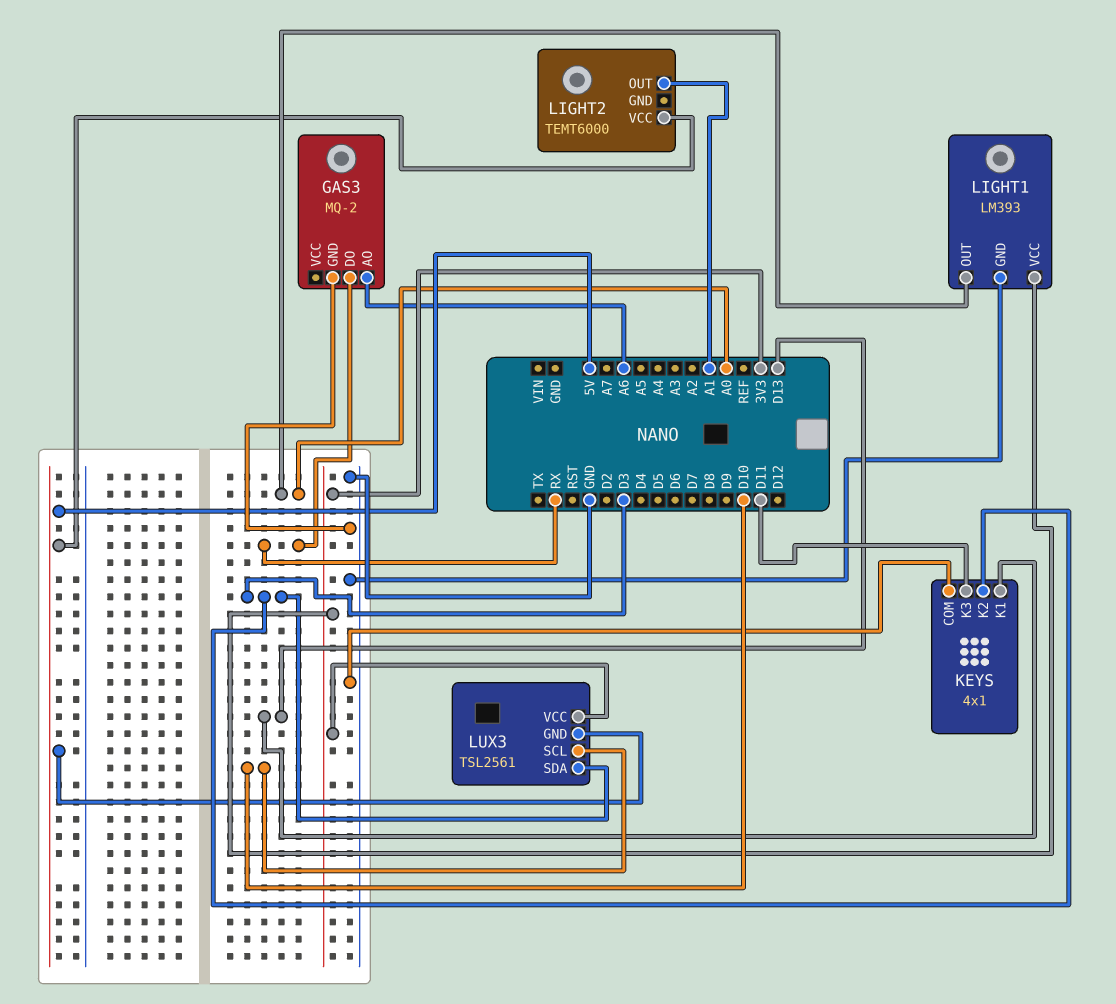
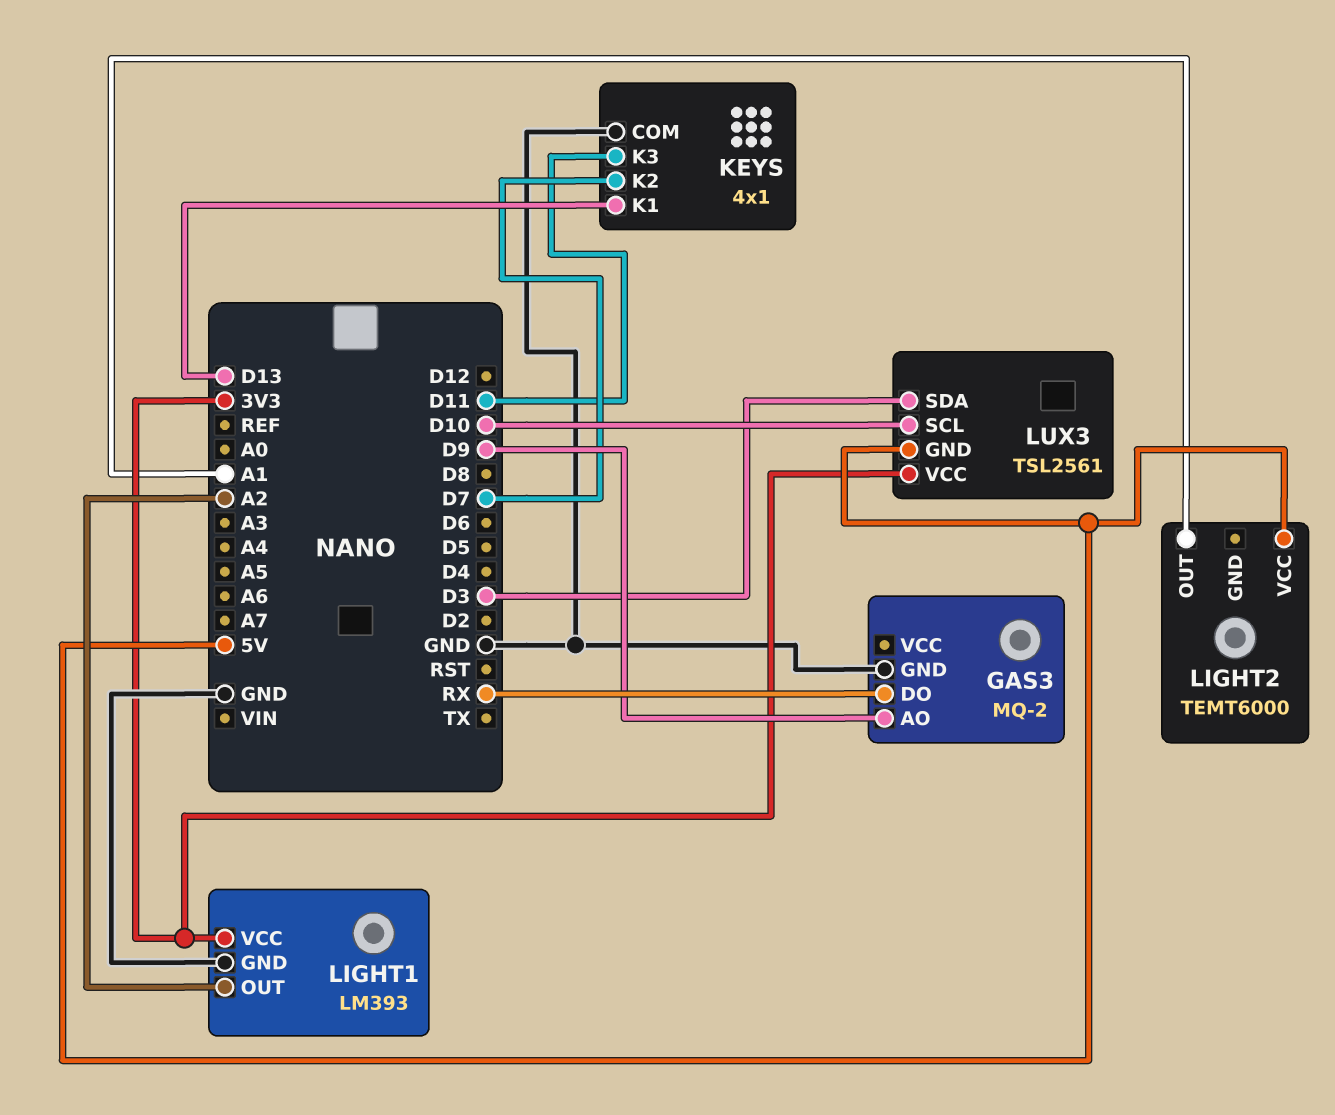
GAS3 pin AO: A6 -> D9
KEYS pin K2: D3 -> D7
LIGHT1 pin OUT: A0 -> A2

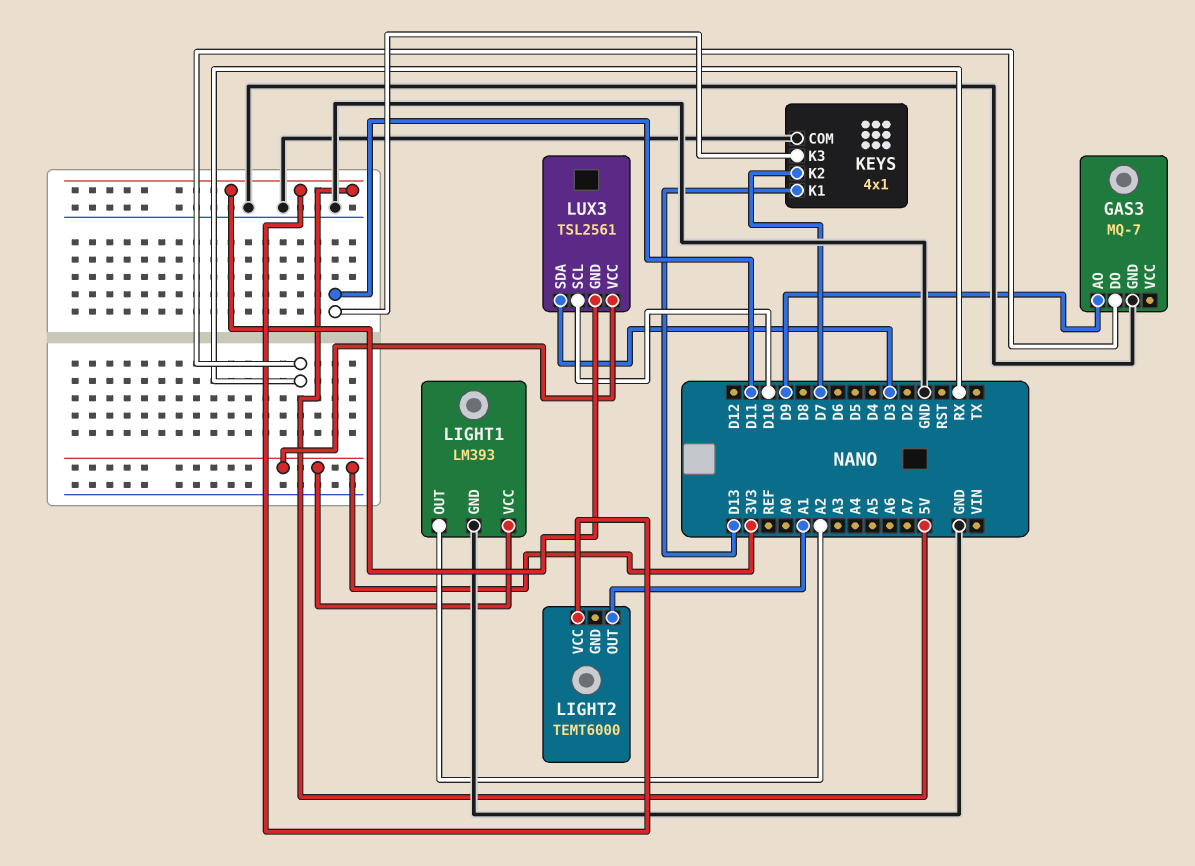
GAS3: MQ-2 -> MQ-7

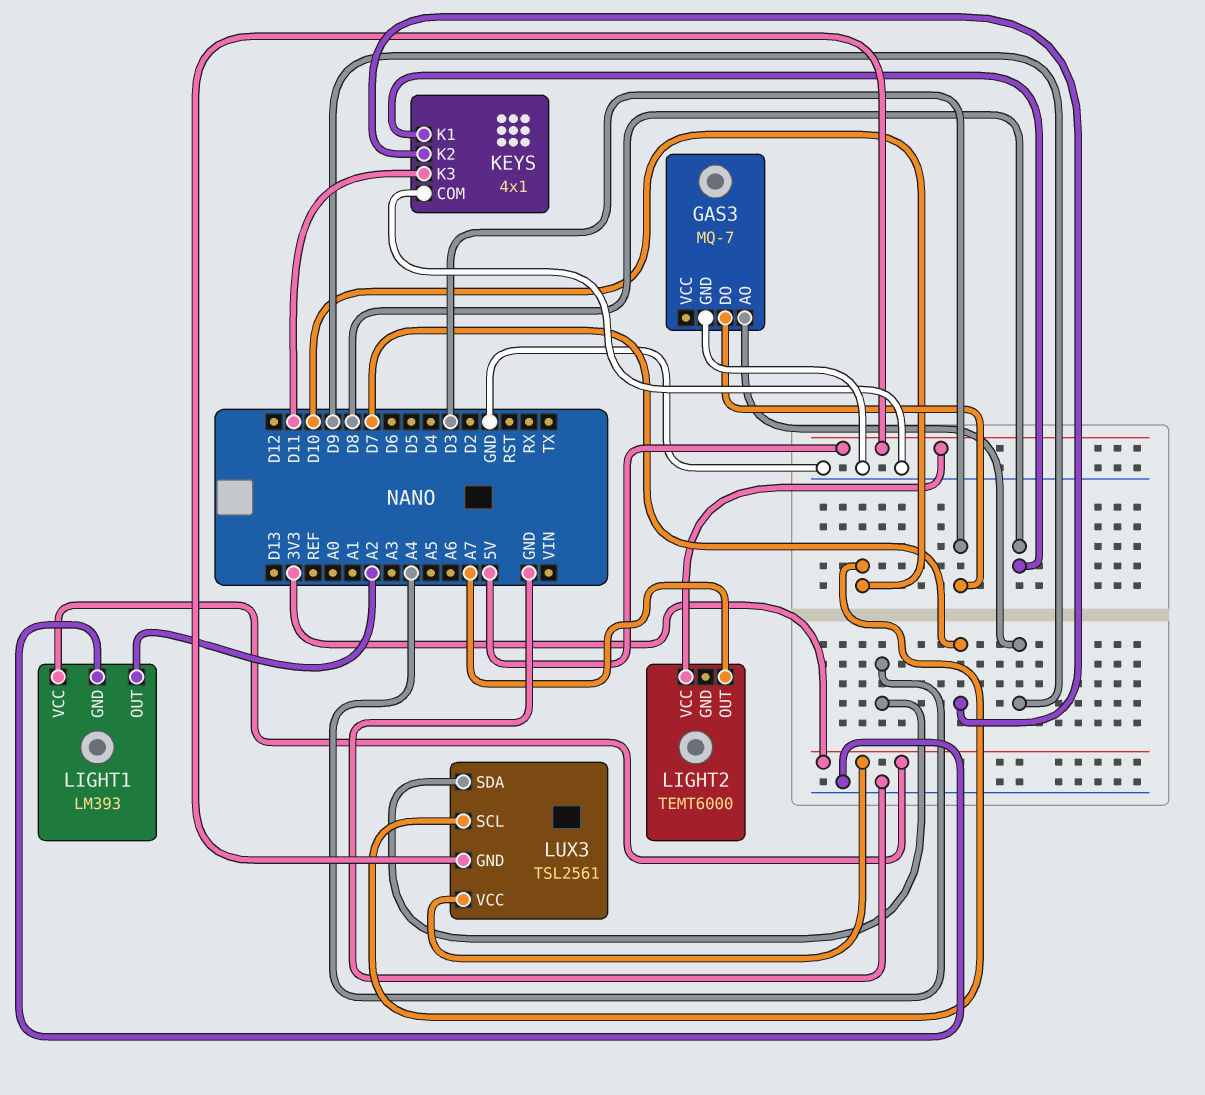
GAS3 pin DO: RX -> D3
KEYS pin K1: D13 -> D8
LIGHT2 pin OUT: A1 -> A7
LUX3 pin SDA: D3 -> A4

